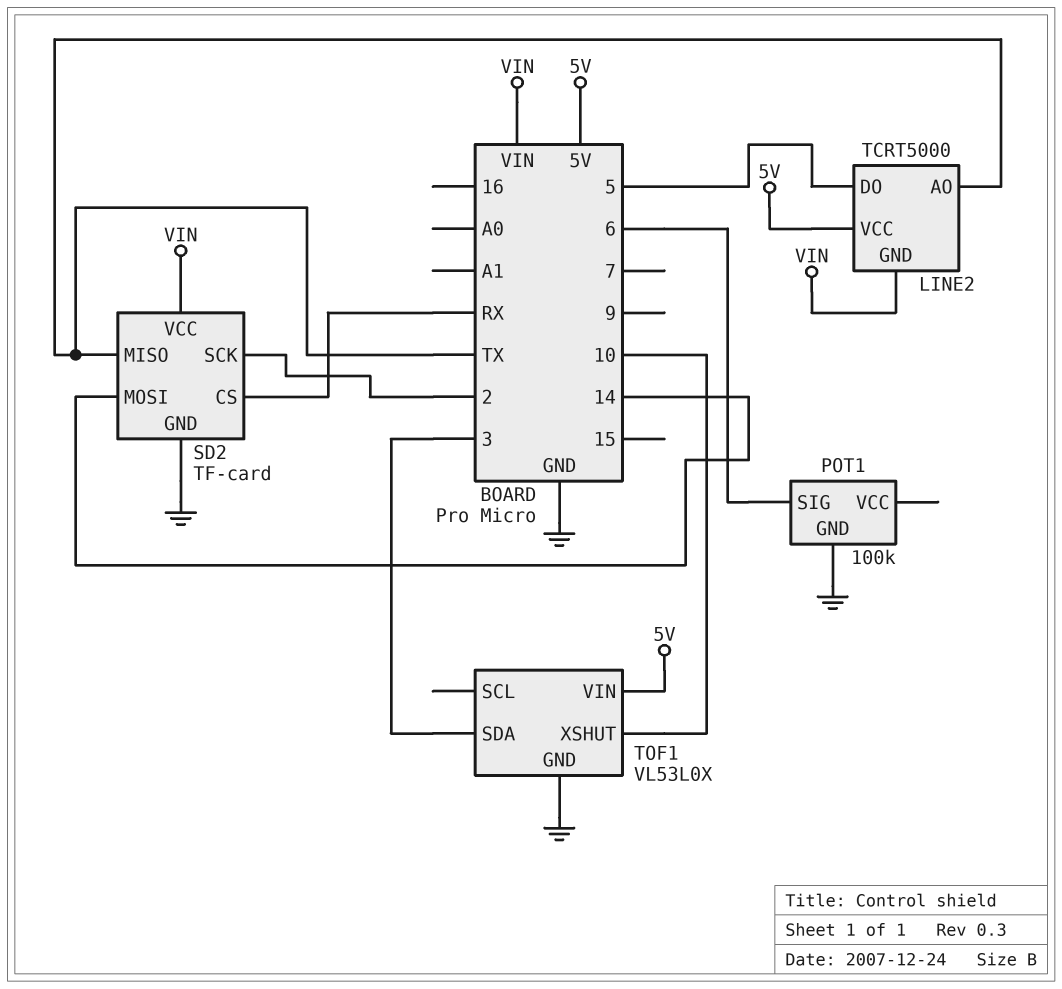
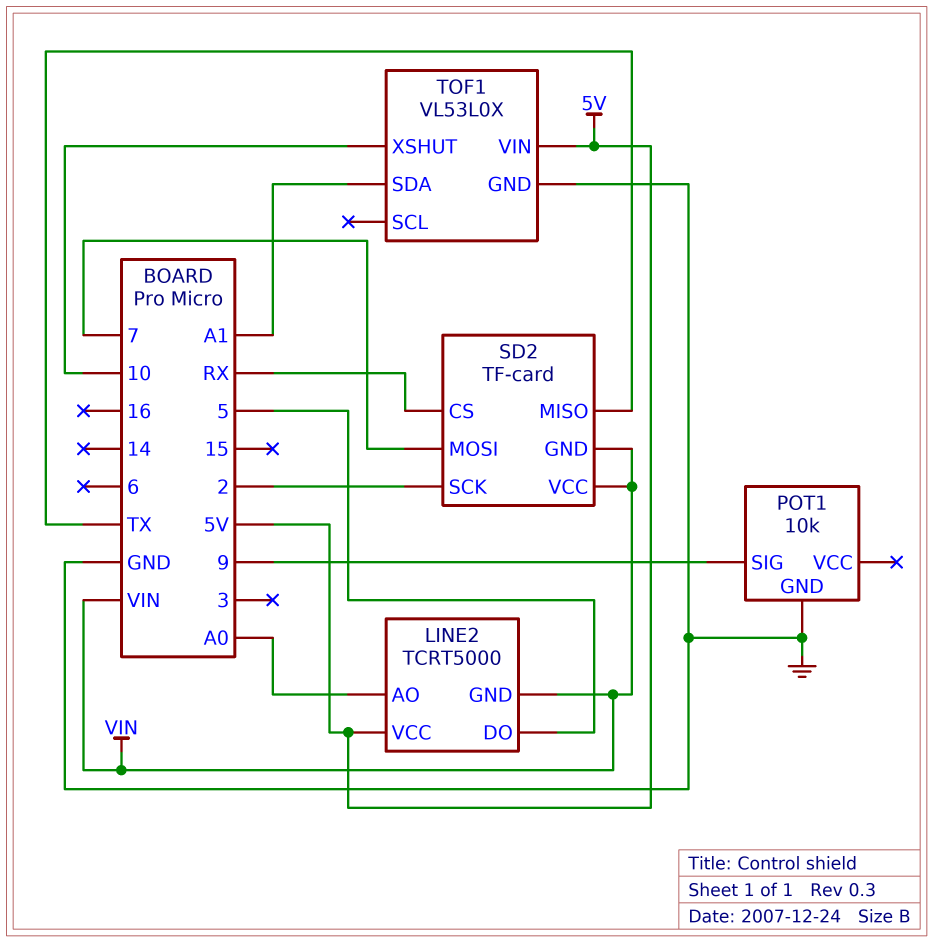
LINE2 pin AO: TX -> A0
POT1: 100k -> 10k
POT1 pin SIG: 6 -> 9
SD2 pin GND: GND -> VIN
SD2 pin MOSI: 14 -> 7
TOF1 pin SDA: 3 -> A1

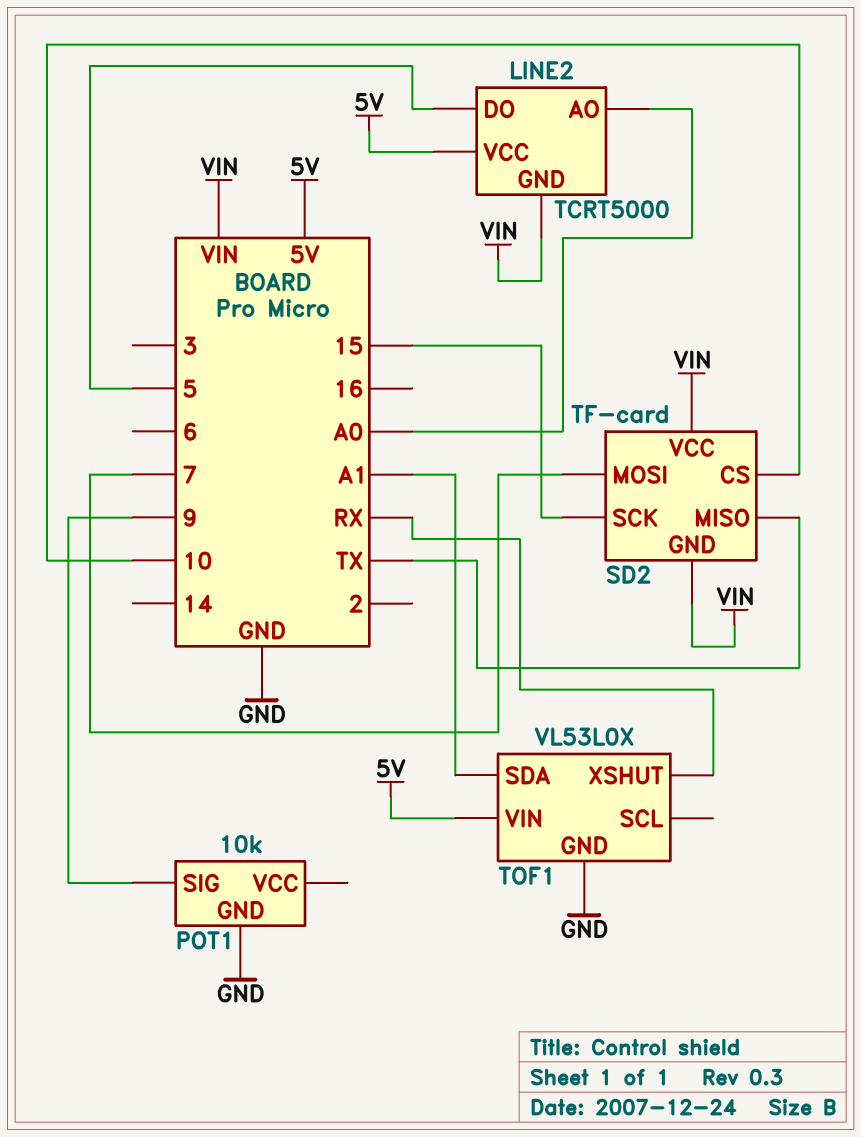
SD2 pin CS: RX -> 10
SD2 pin SCK: 2 -> 15
TOF1 pin XSHUT: 10 -> RX

